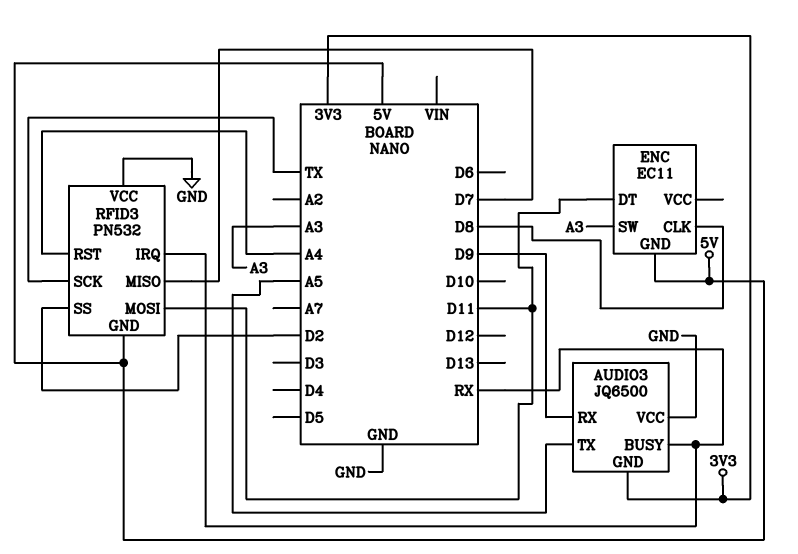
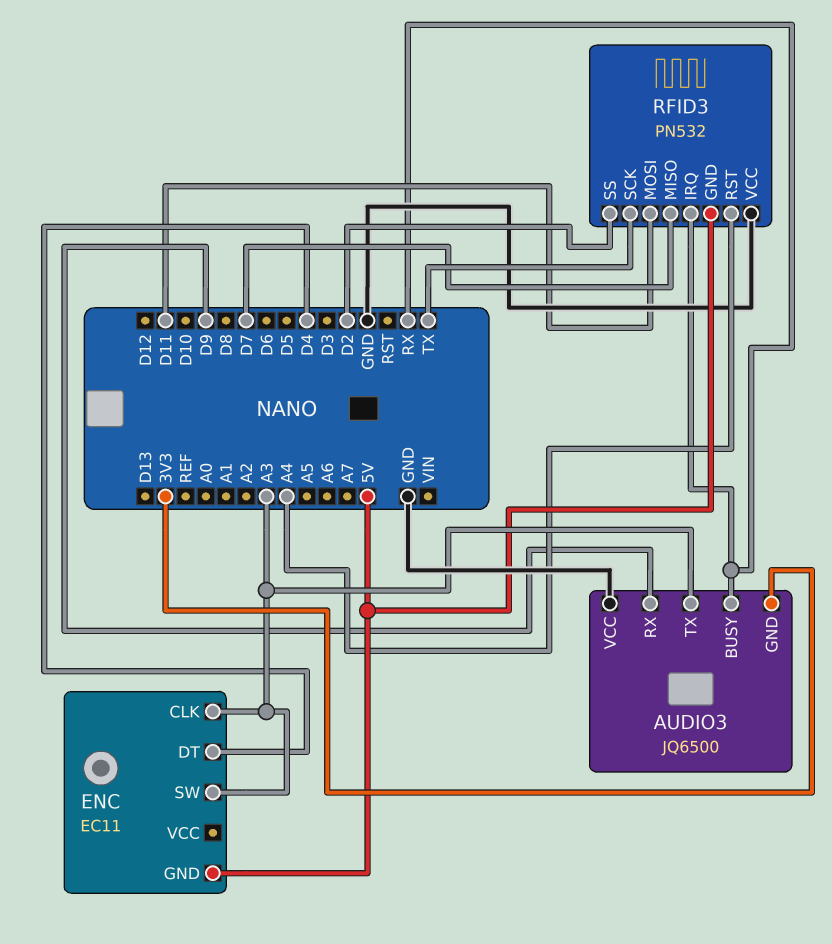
AUDIO3 pin TX: A5 -> A3
ENC pin CLK: D8 -> A3
ENC pin DT: D11 -> D4

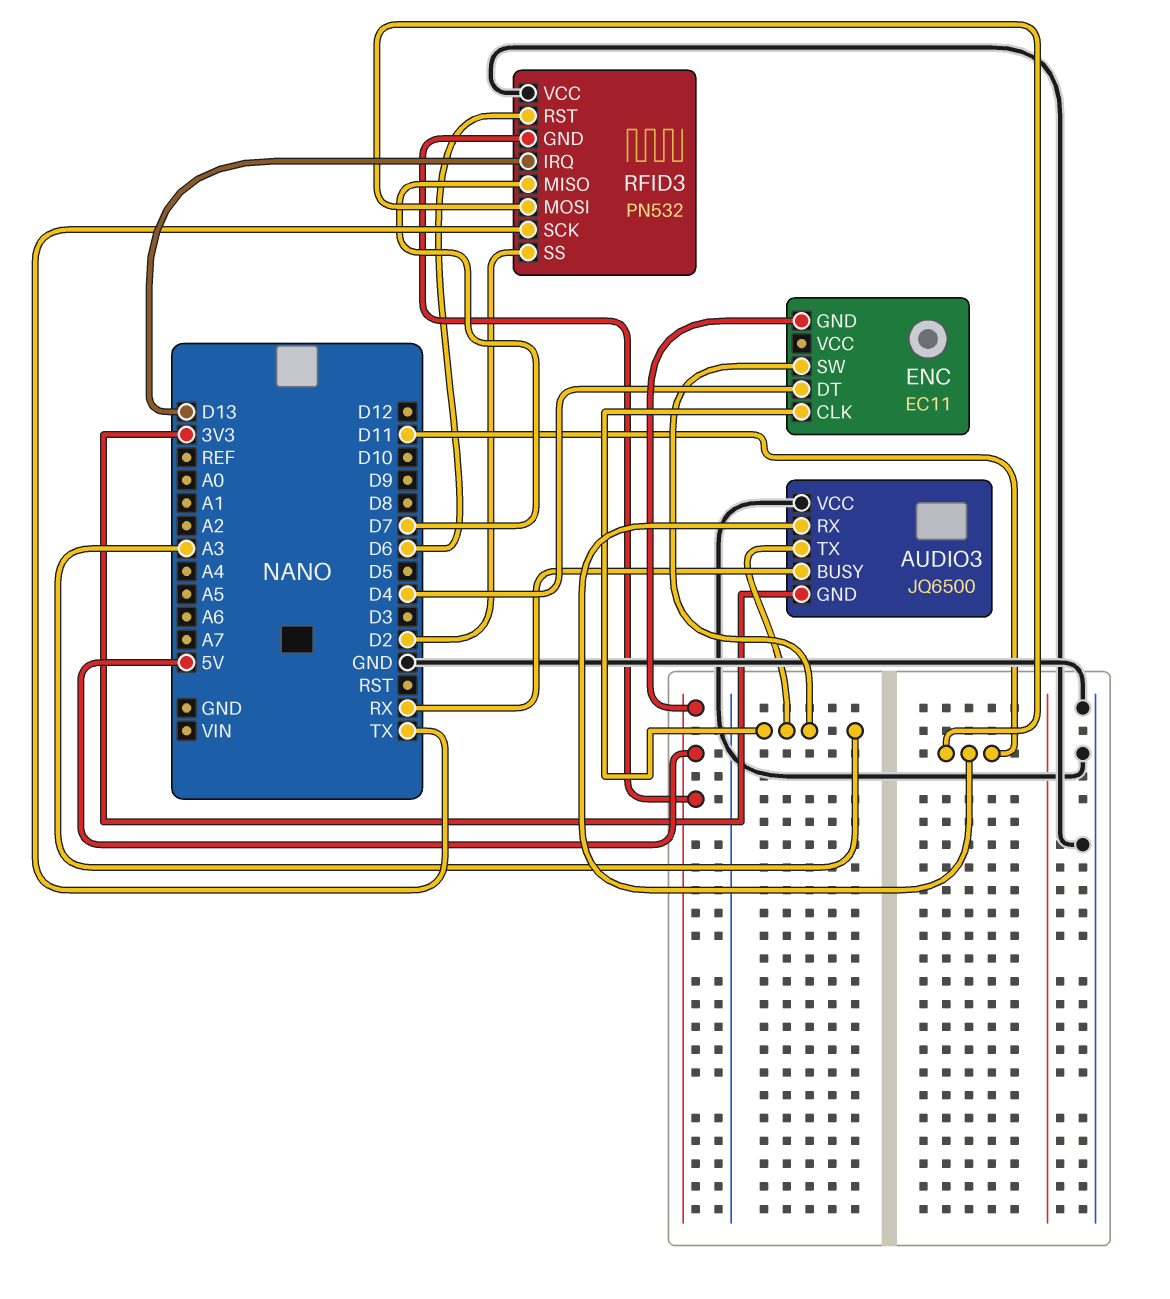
AUDIO3 pin RX: D9 -> D11
RFID3 pin IRQ: RX -> D13
RFID3 pin RST: A4 -> D6

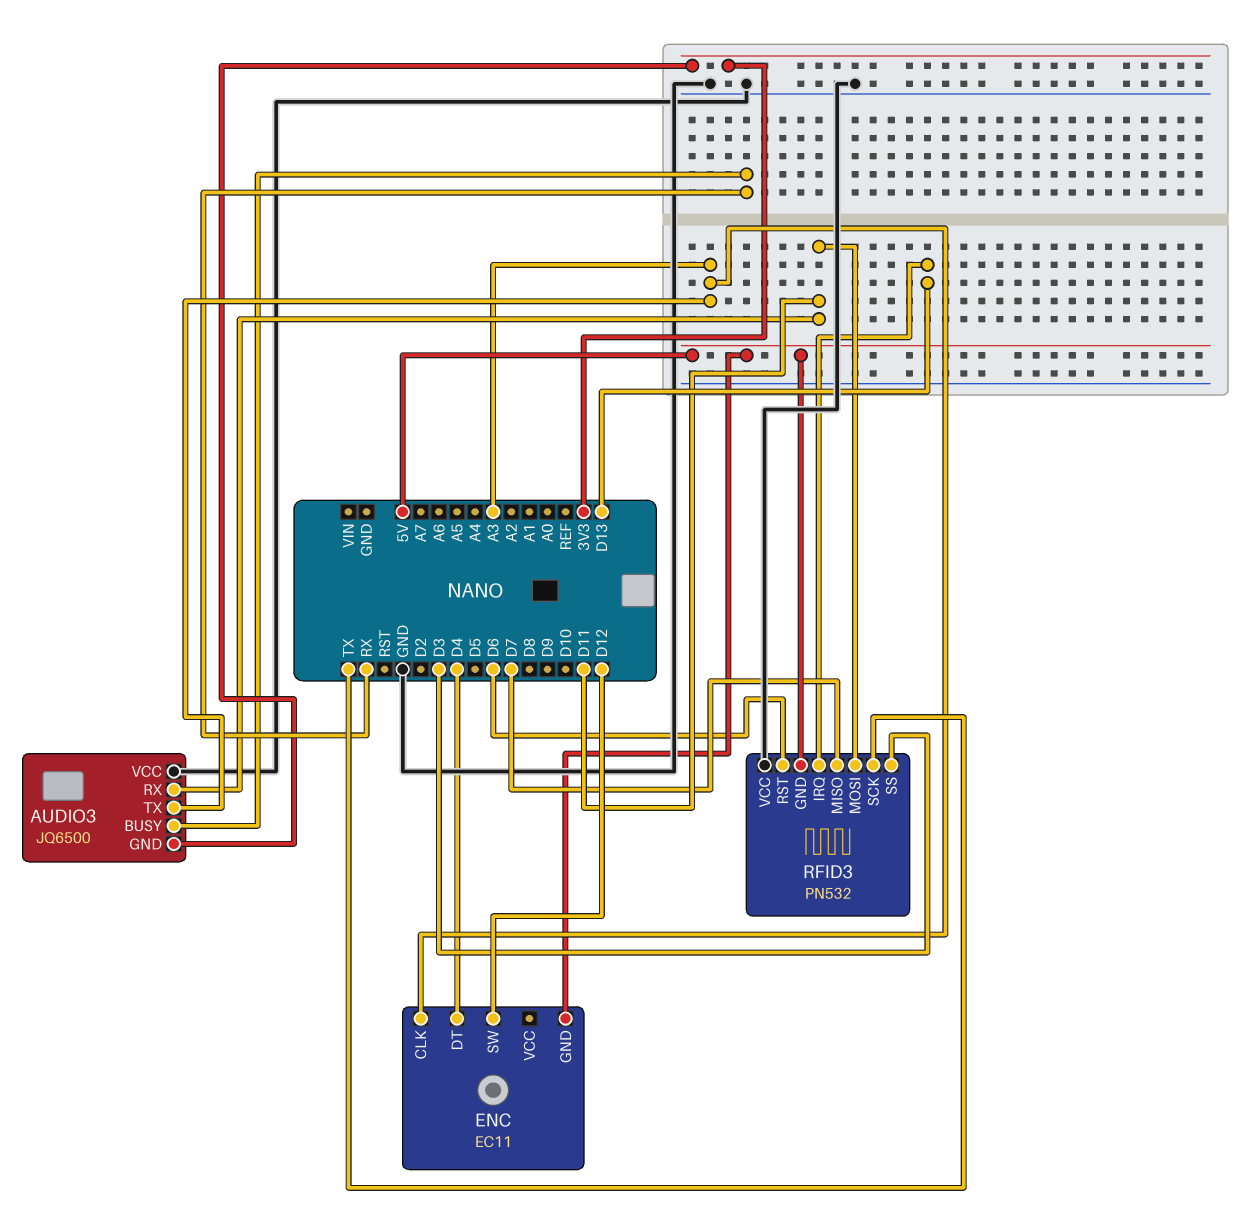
ENC pin SW: A3 -> D12
RFID3 pin SS: D2 -> D3

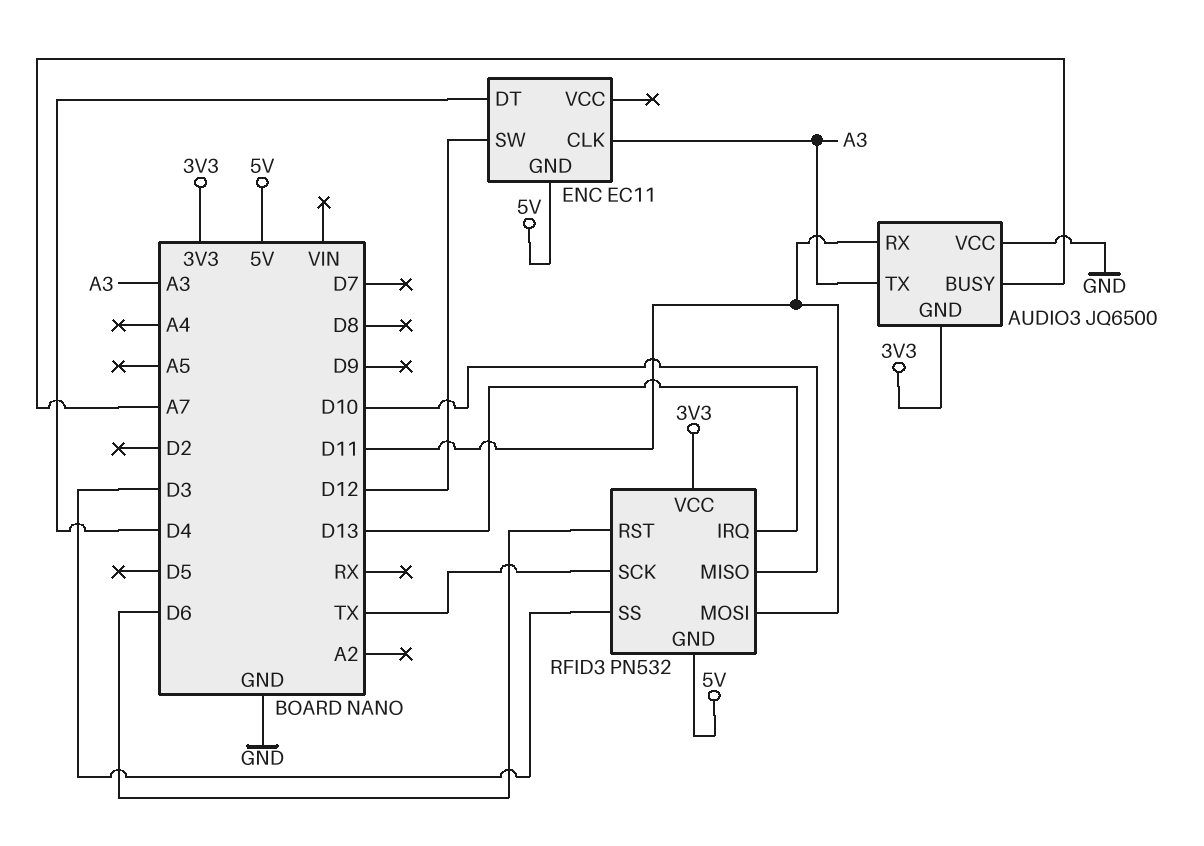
AUDIO3 pin BUSY: RX -> A7
RFID3 pin MISO: D7 -> D10
RFID3 pin VCC: GND -> 3V3

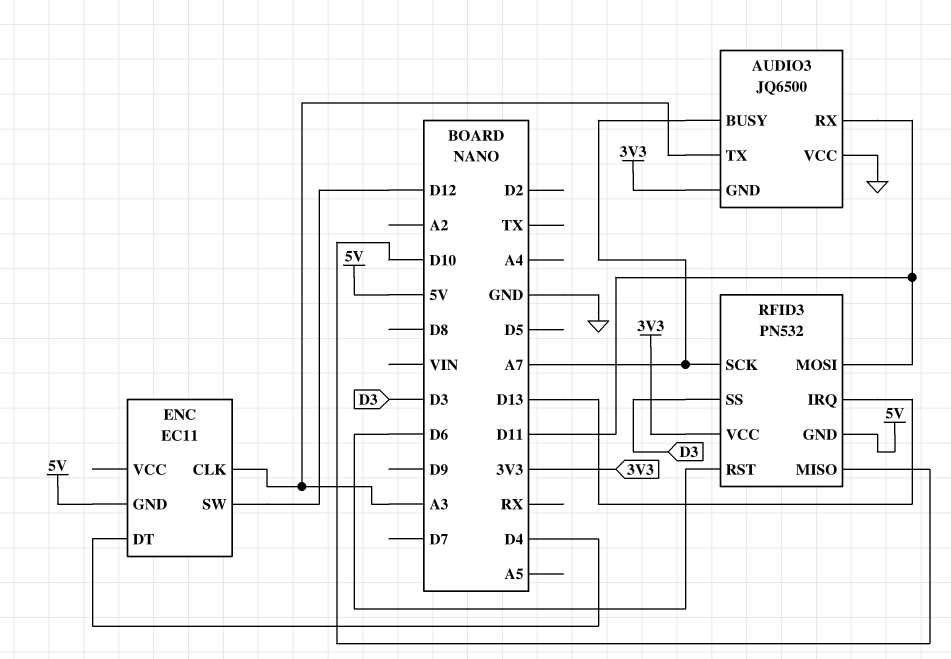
RFID3 pin SCK: TX -> A7

